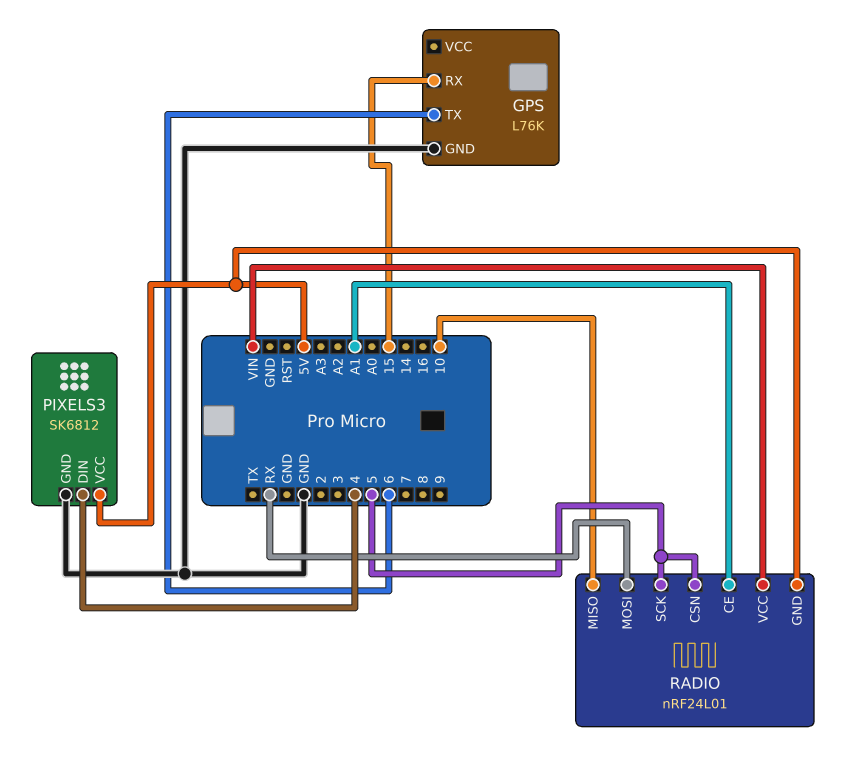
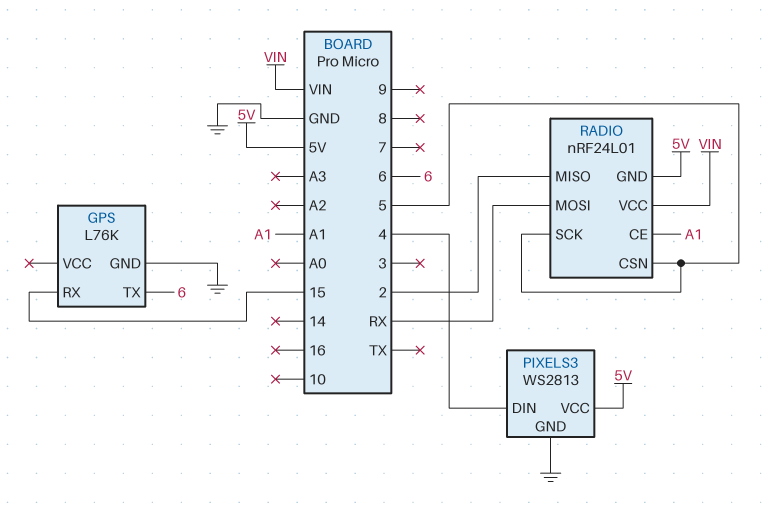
PIXELS3: SK6812 -> WS2813
RADIO pin MISO: 10 -> 2

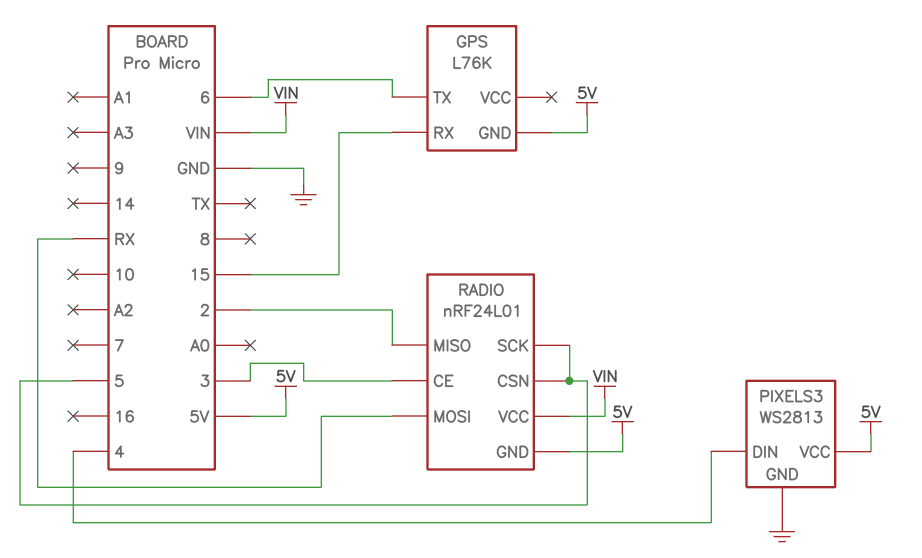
GPS pin GND: GND -> 5V
RADIO pin CE: A1 -> 3

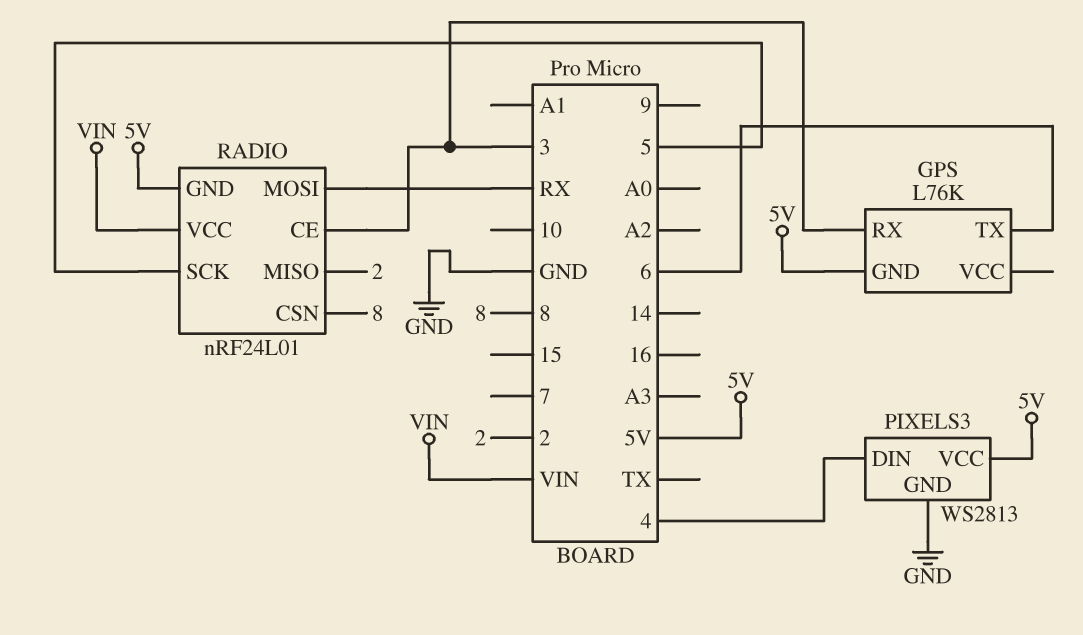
GPS pin RX: 15 -> 3
RADIO pin CSN: 5 -> 8

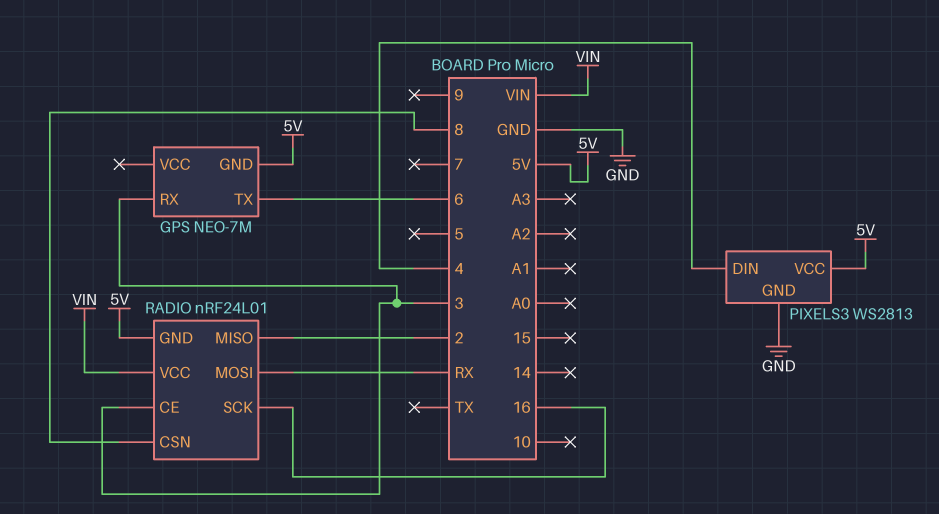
GPS: L76K -> NEO-7M
RADIO pin SCK: 5 -> 16

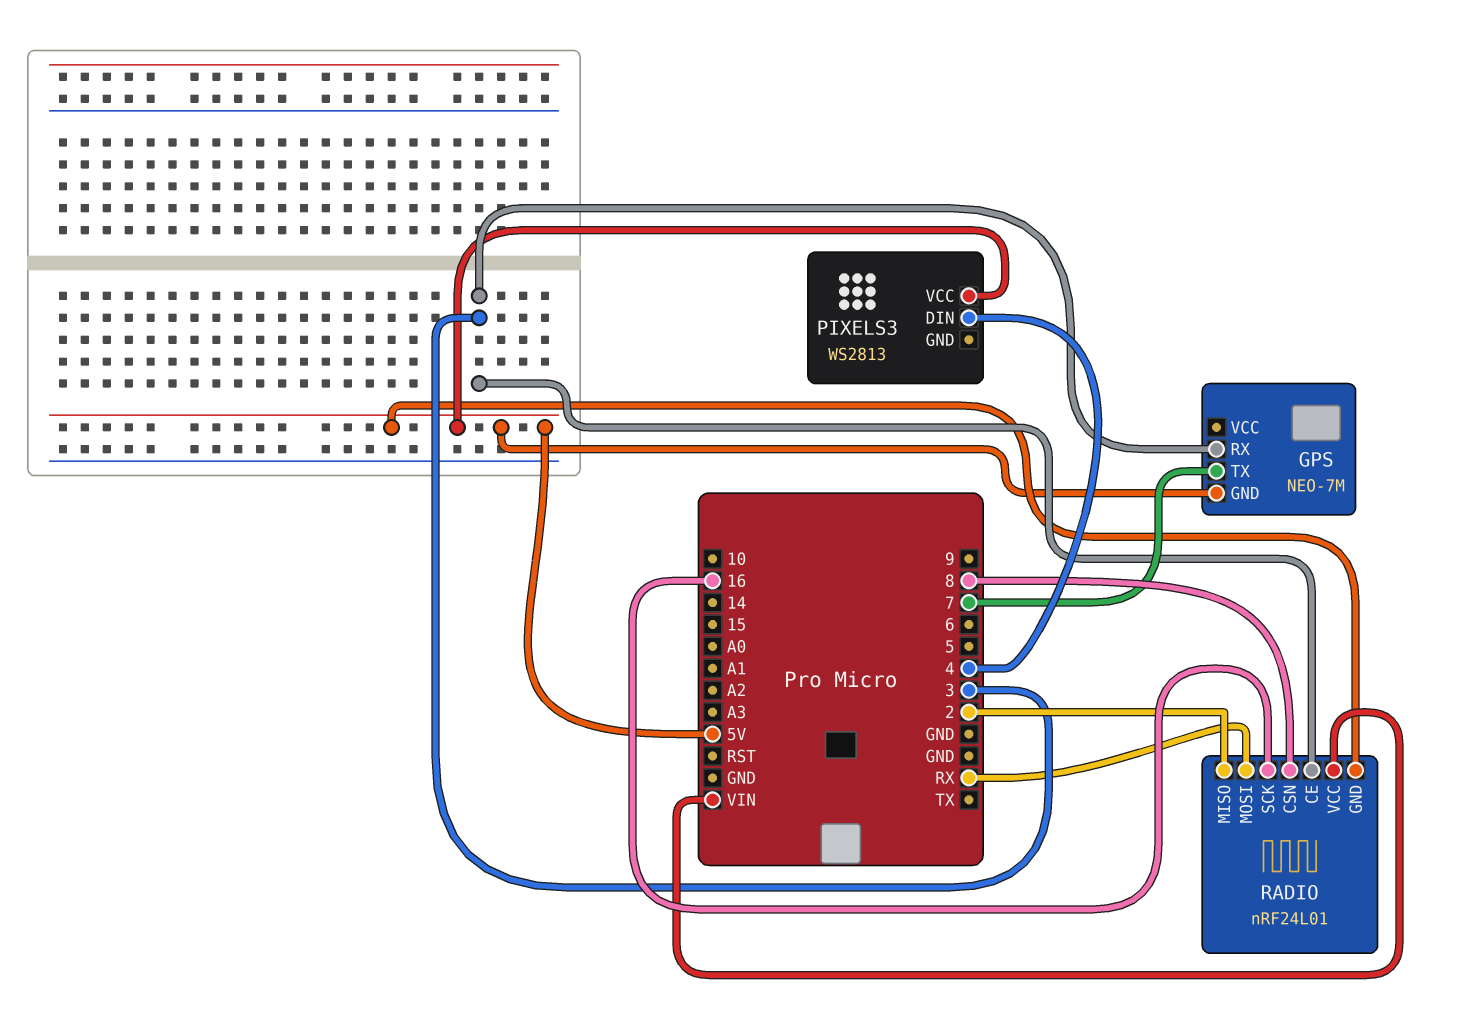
GPS pin TX: 6 -> 7
PIXELS3 pin GND: GND -> none

